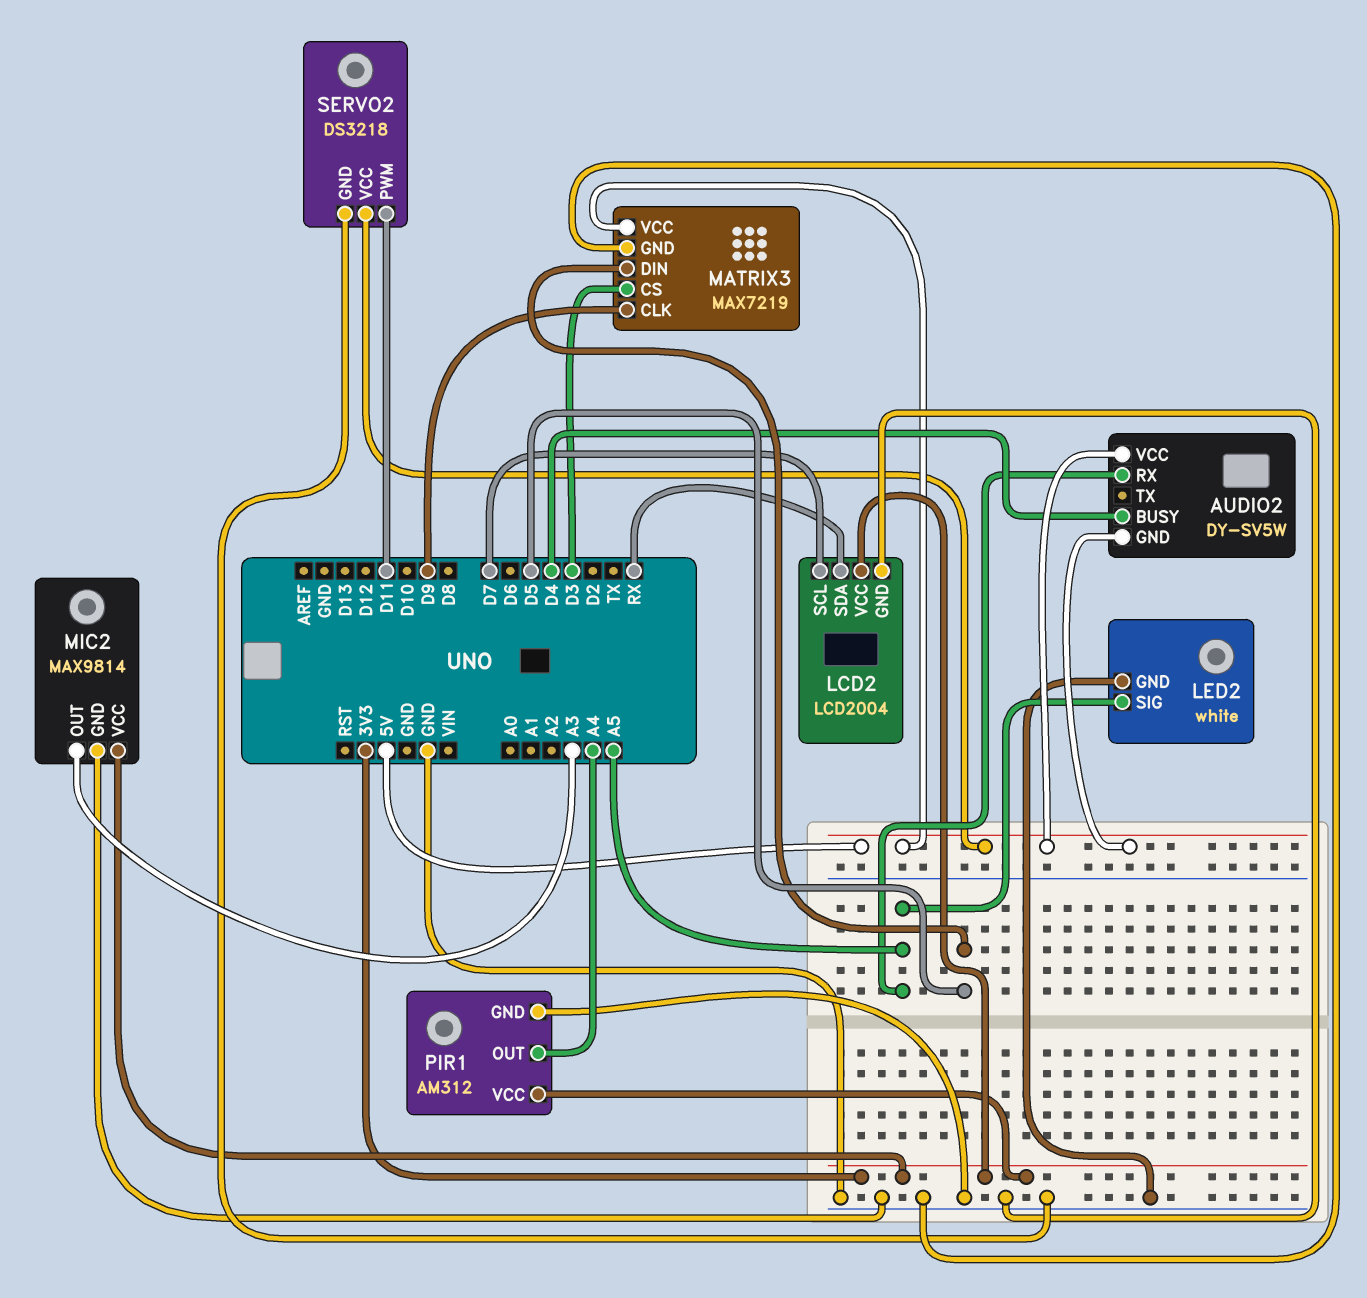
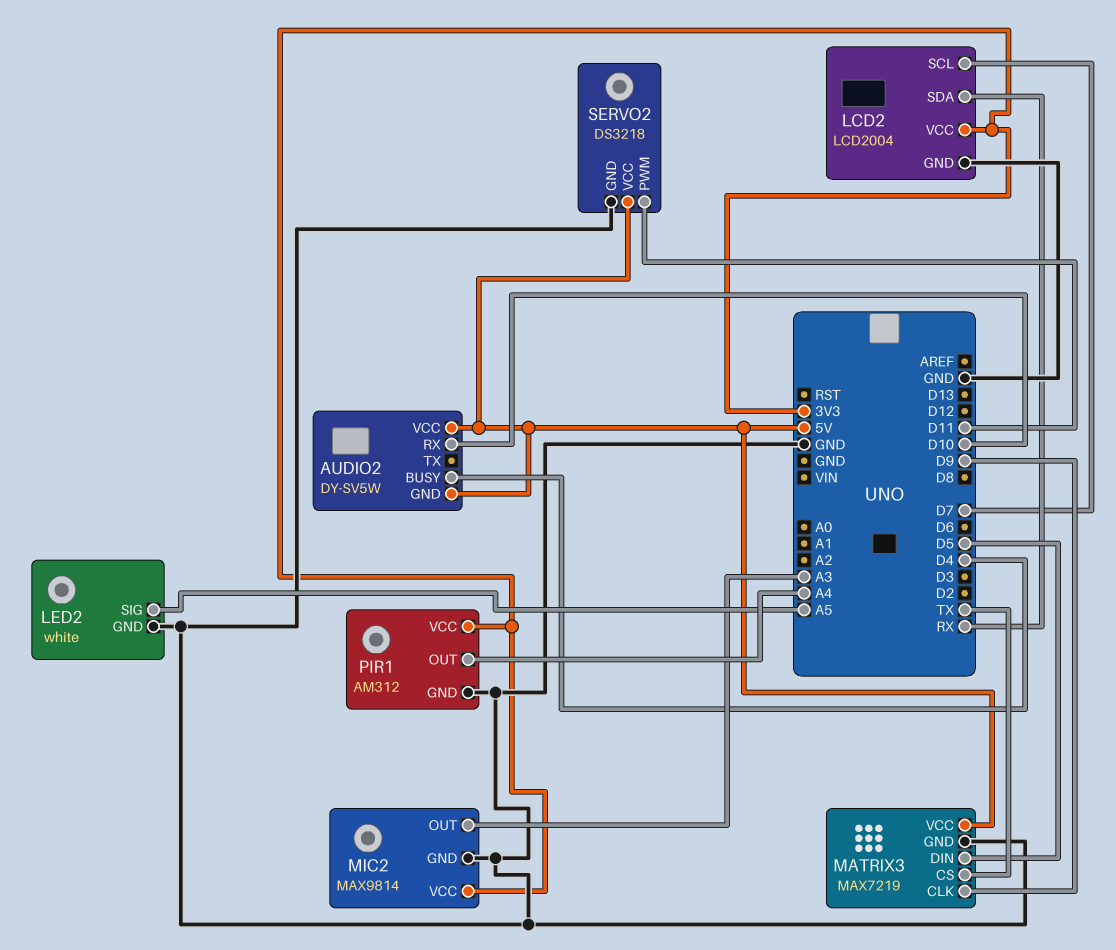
AUDIO2 pin RX: A5 -> D10
MATRIX3 pin CS: D3 -> TX

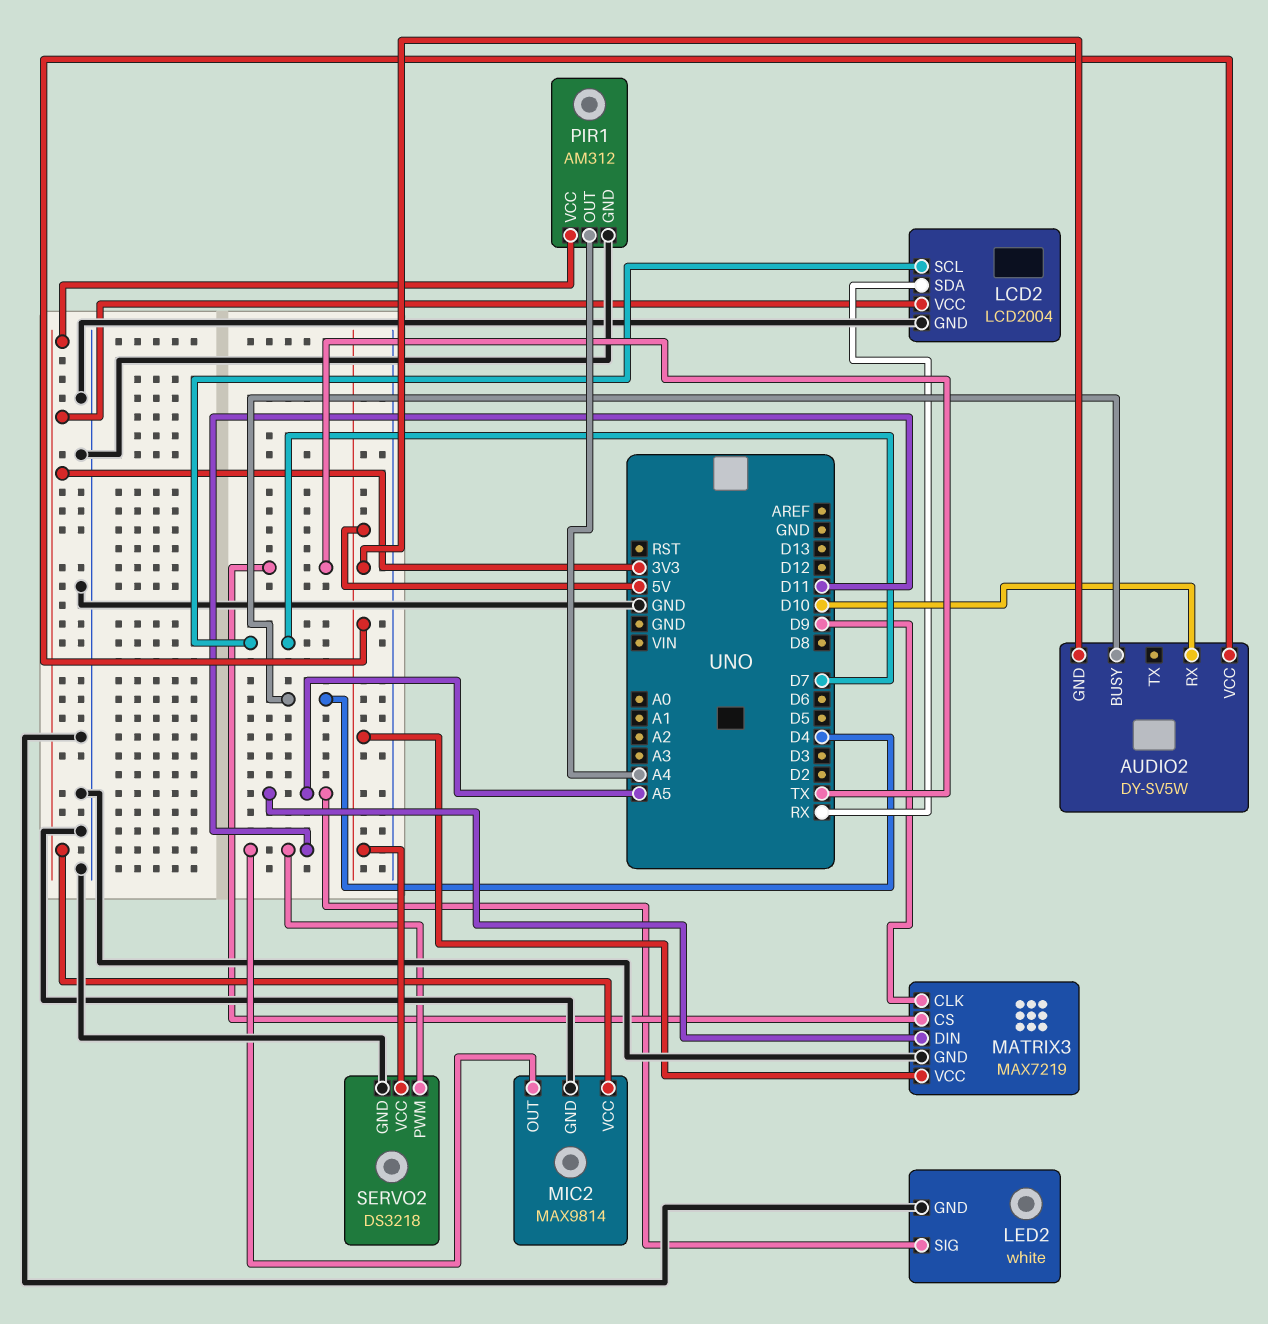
MATRIX3 pin DIN: D5 -> A5
MIC2 pin OUT: A3 -> D11

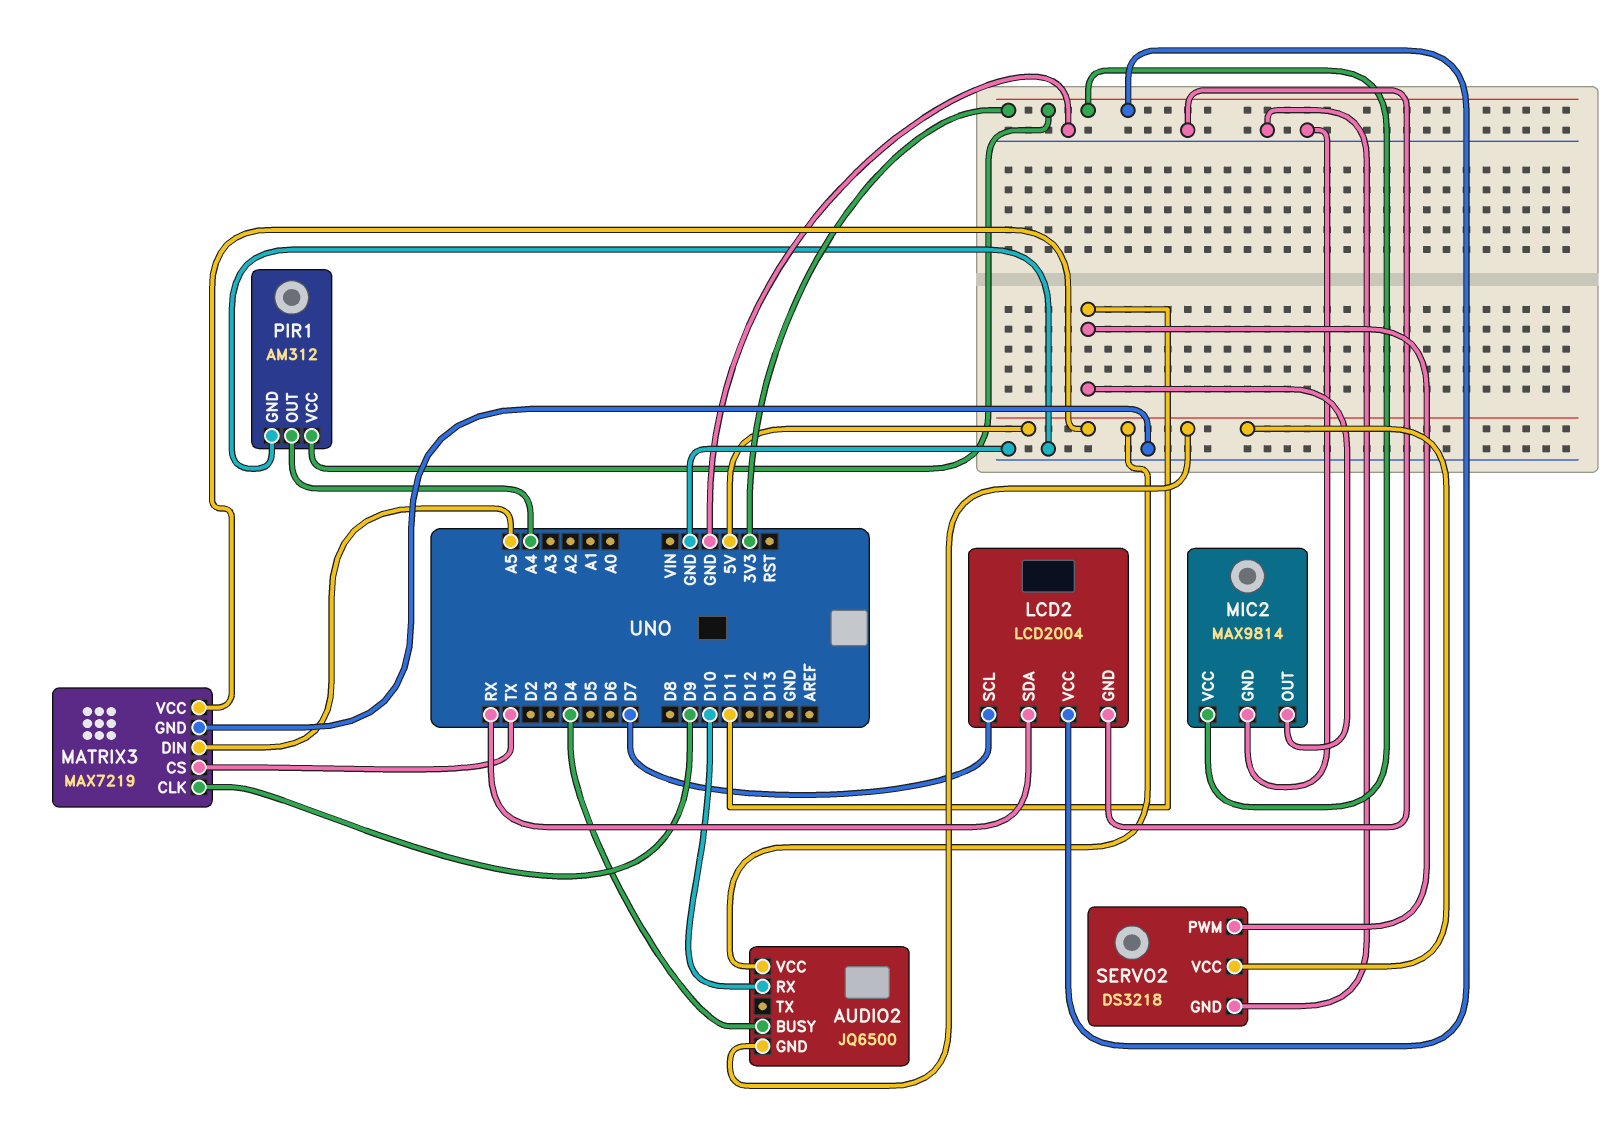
AUDIO2: DY-SV5W -> JQ6500
LED2: white -> none
LED2 pin GND: GND -> none
LED2 pin SIG: A5 -> none

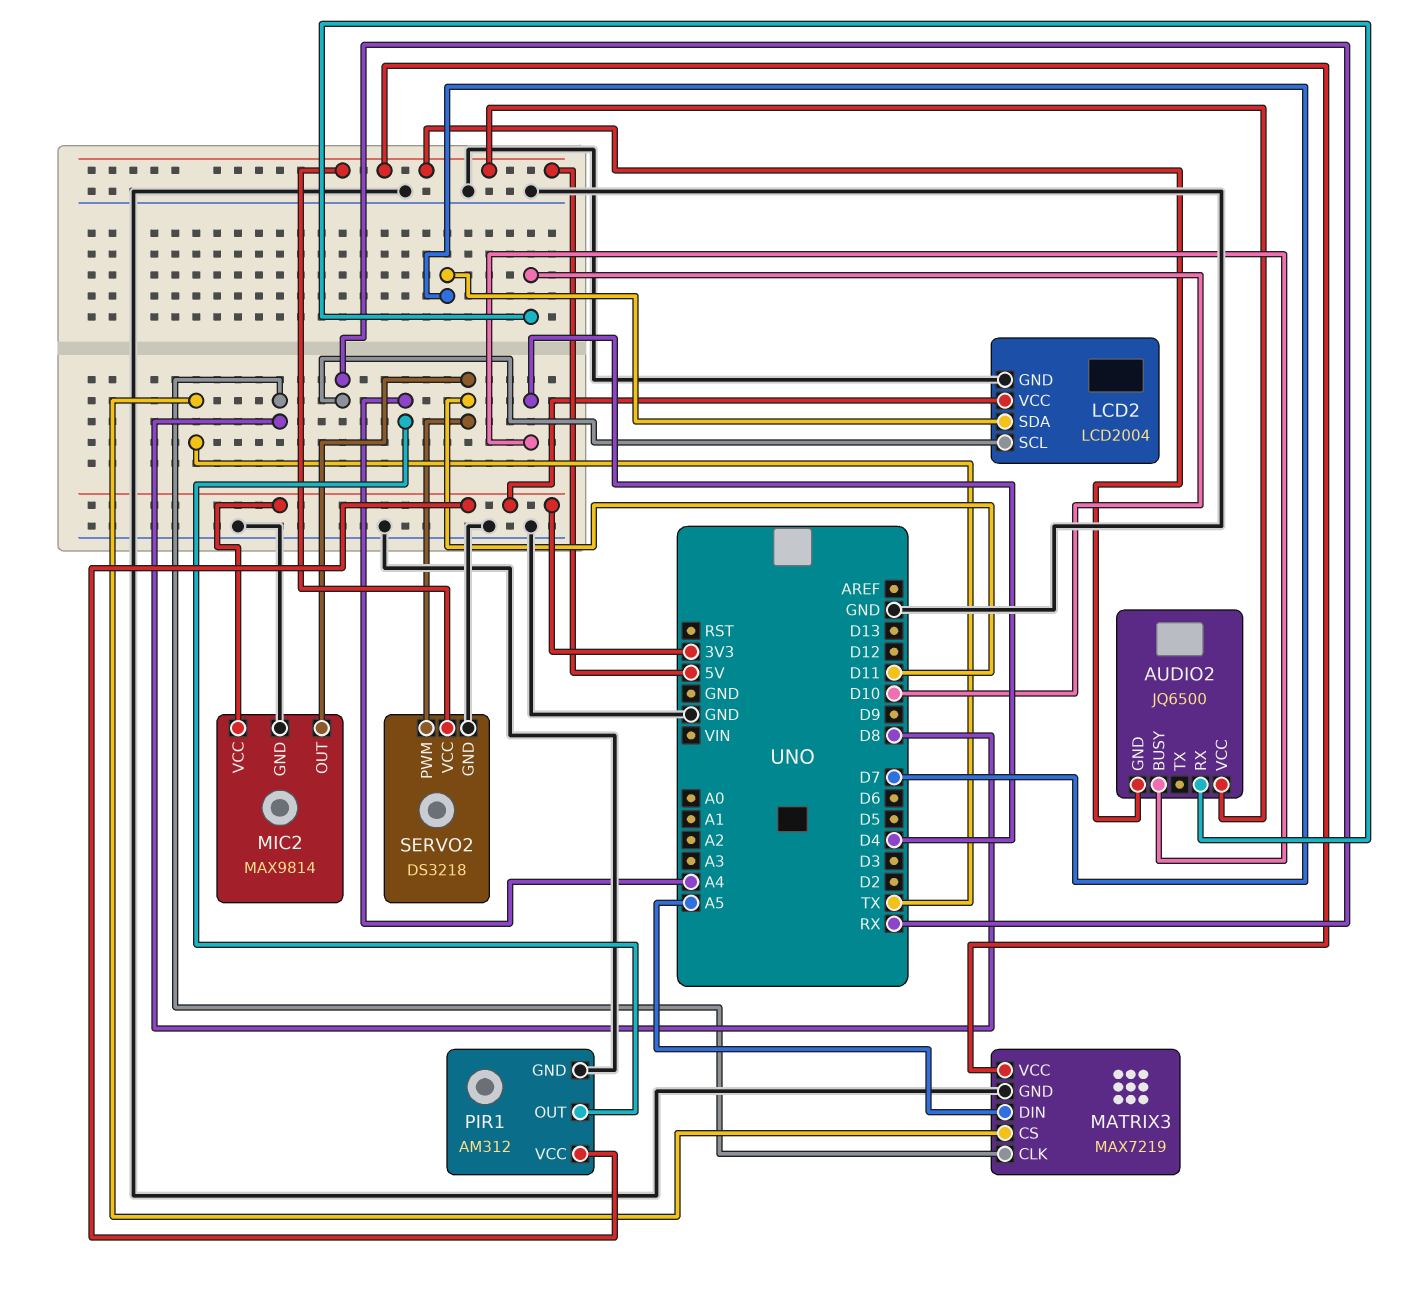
LCD2 pin SCL: D7 -> RX
LCD2 pin SDA: RX -> D7
MATRIX3 pin CLK: D9 -> D8

